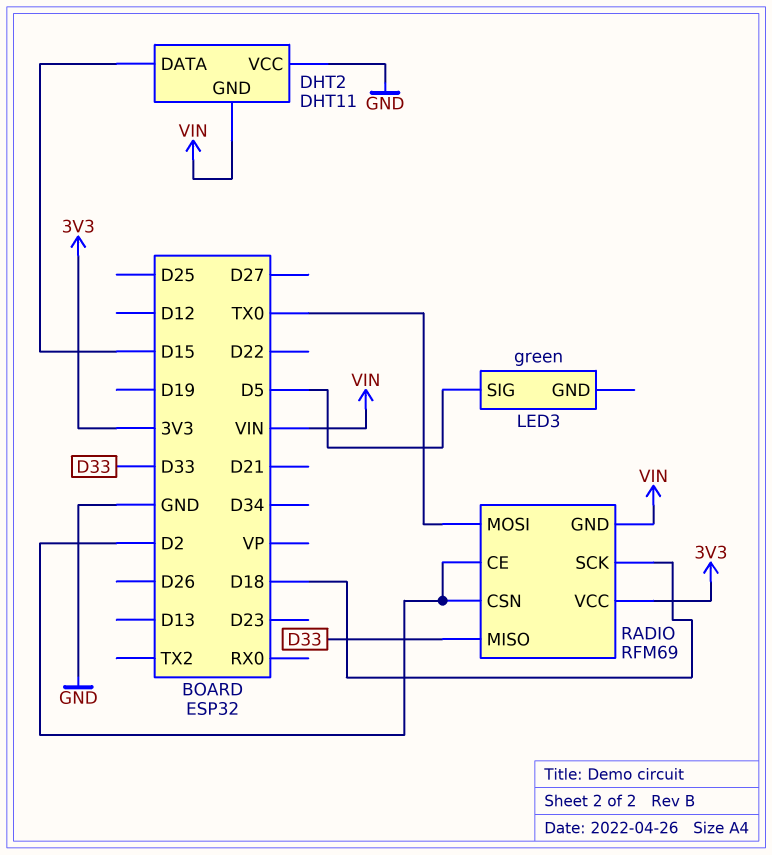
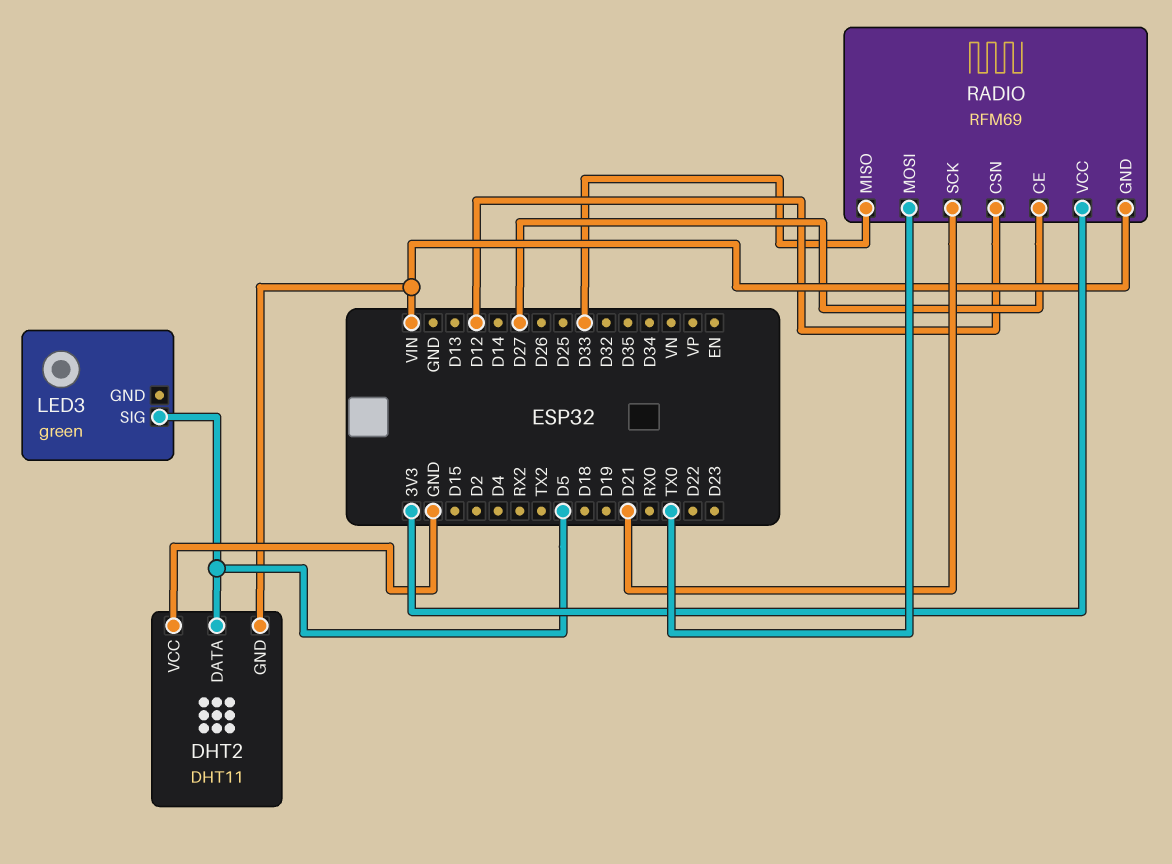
DHT2 pin DATA: D15 -> D5
RADIO pin CE: D2 -> D27
RADIO pin CSN: D2 -> D12
RADIO pin SCK: D18 -> D21

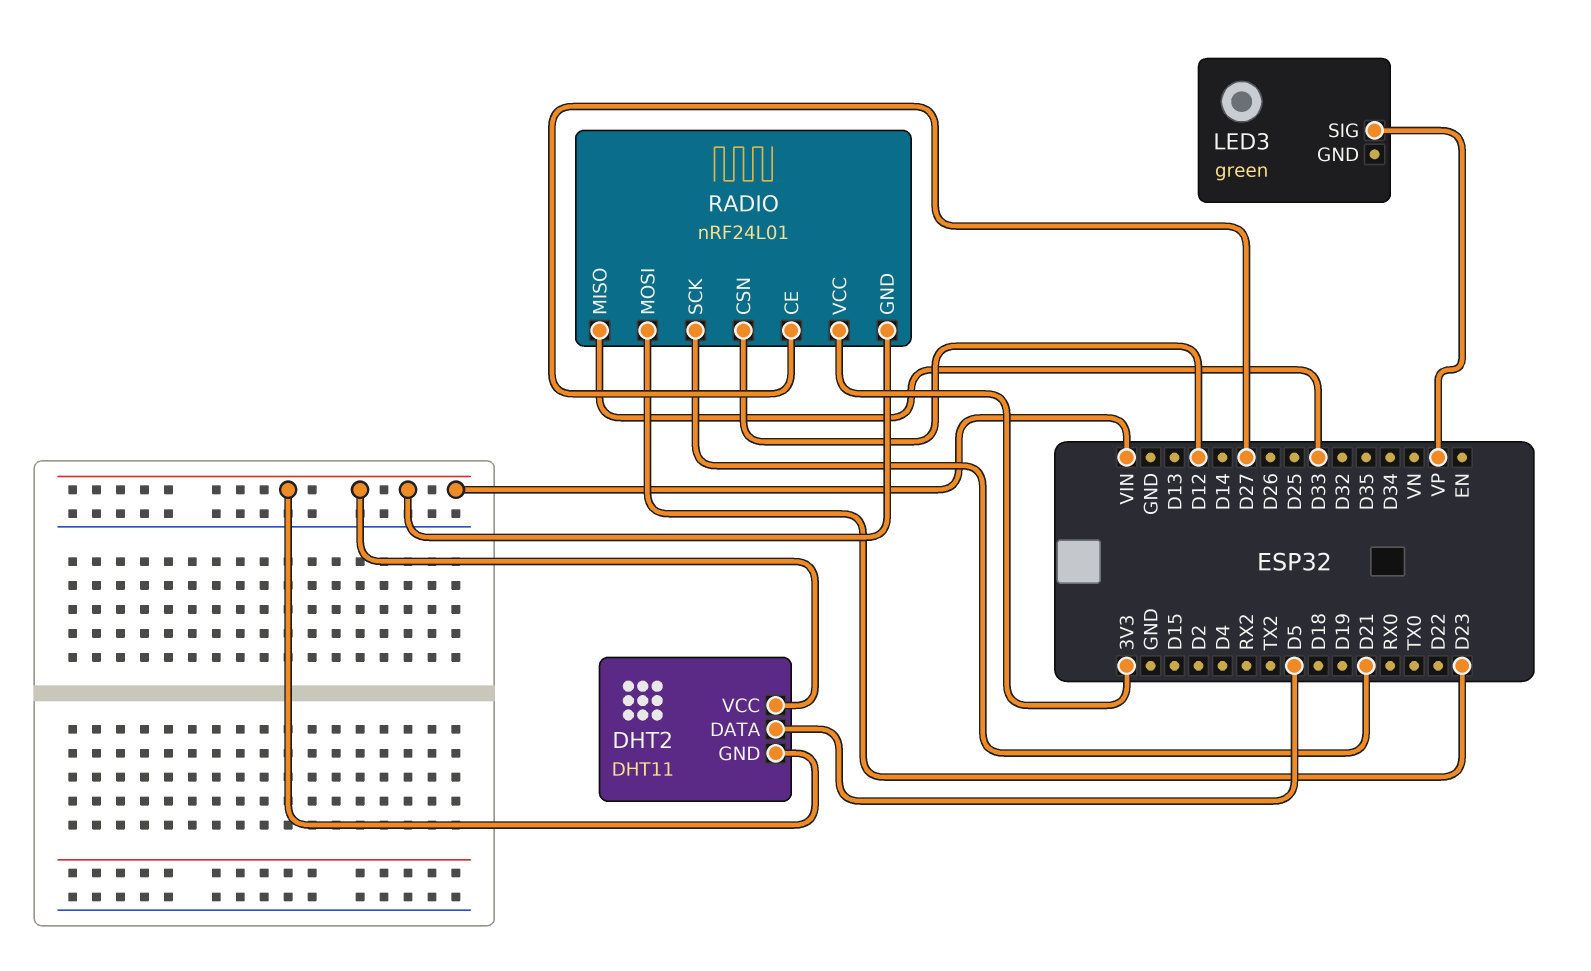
DHT2 pin VCC: GND -> VIN
LED3 pin SIG: D5 -> VP
RADIO: RFM69 -> nRF24L01
RADIO pin MOSI: TX0 -> D23

